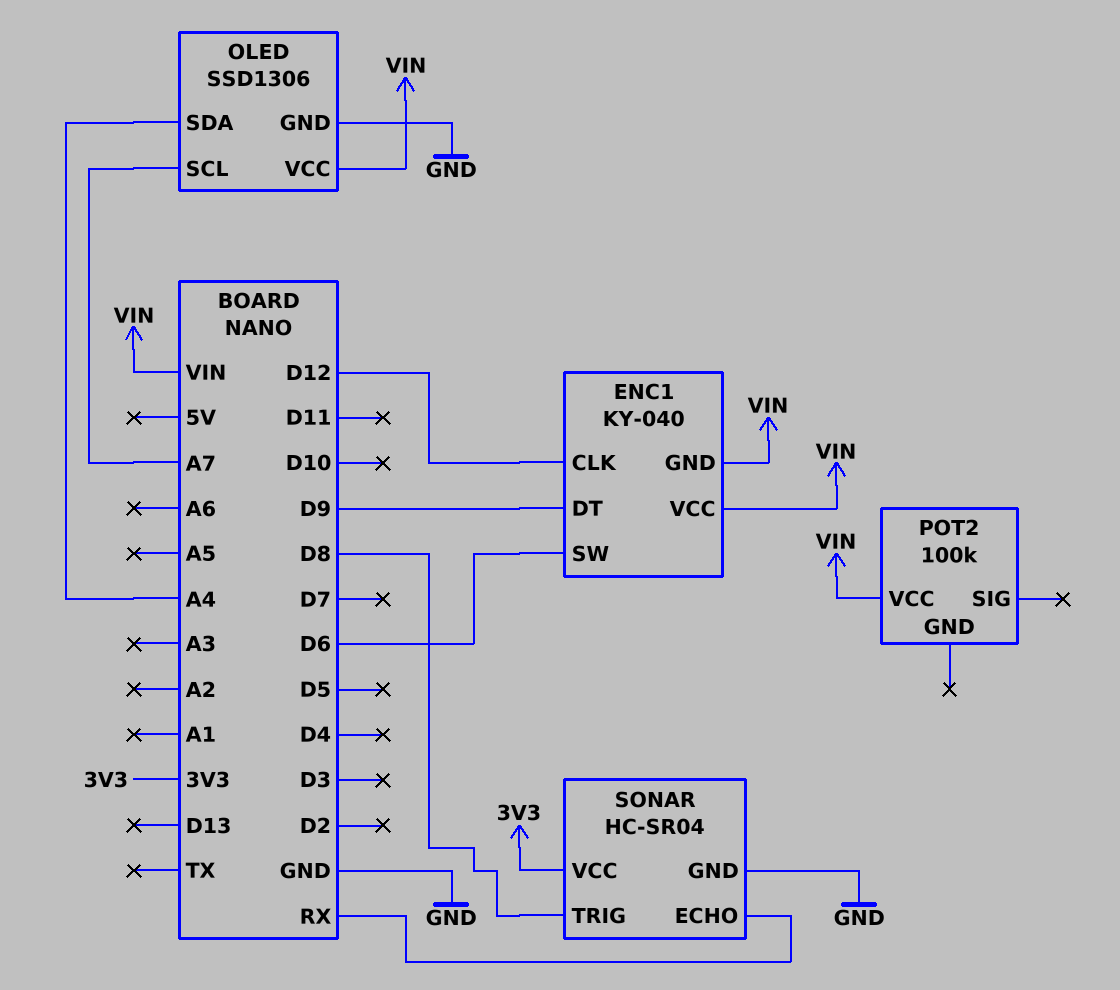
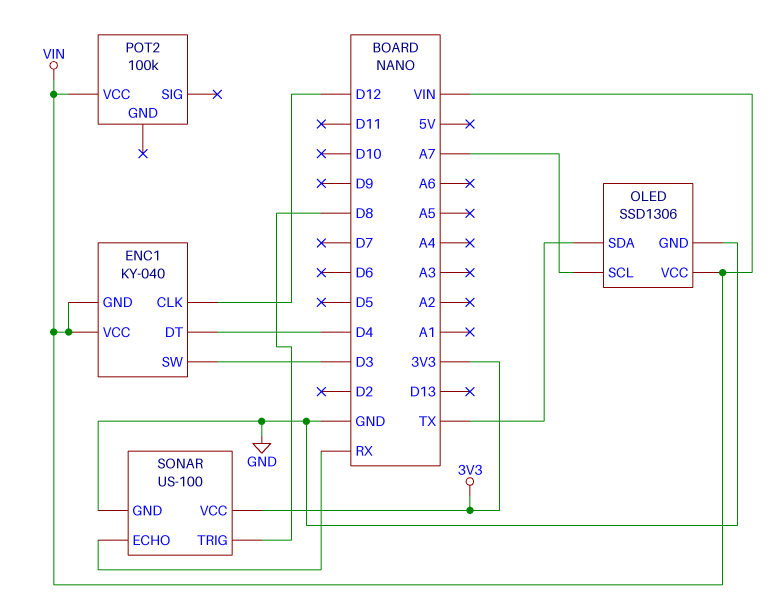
ENC1 pin DT: D9 -> D4
ENC1 pin SW: D6 -> D3
OLED pin SDA: A4 -> TX
SONAR: HC-SR04 -> US-100

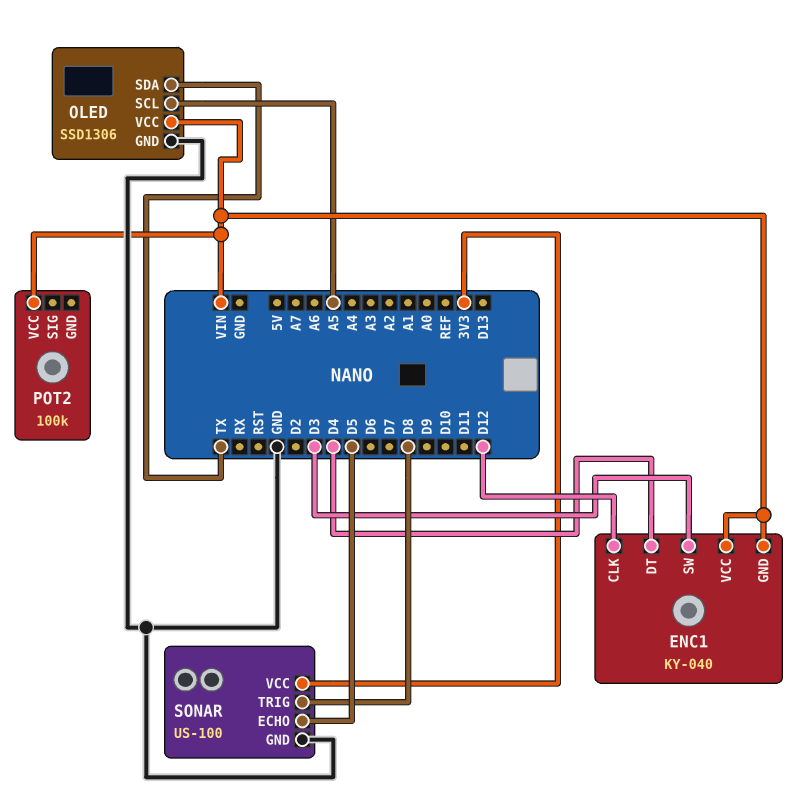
OLED pin SCL: A7 -> A5
SONAR pin ECHO: RX -> D5

